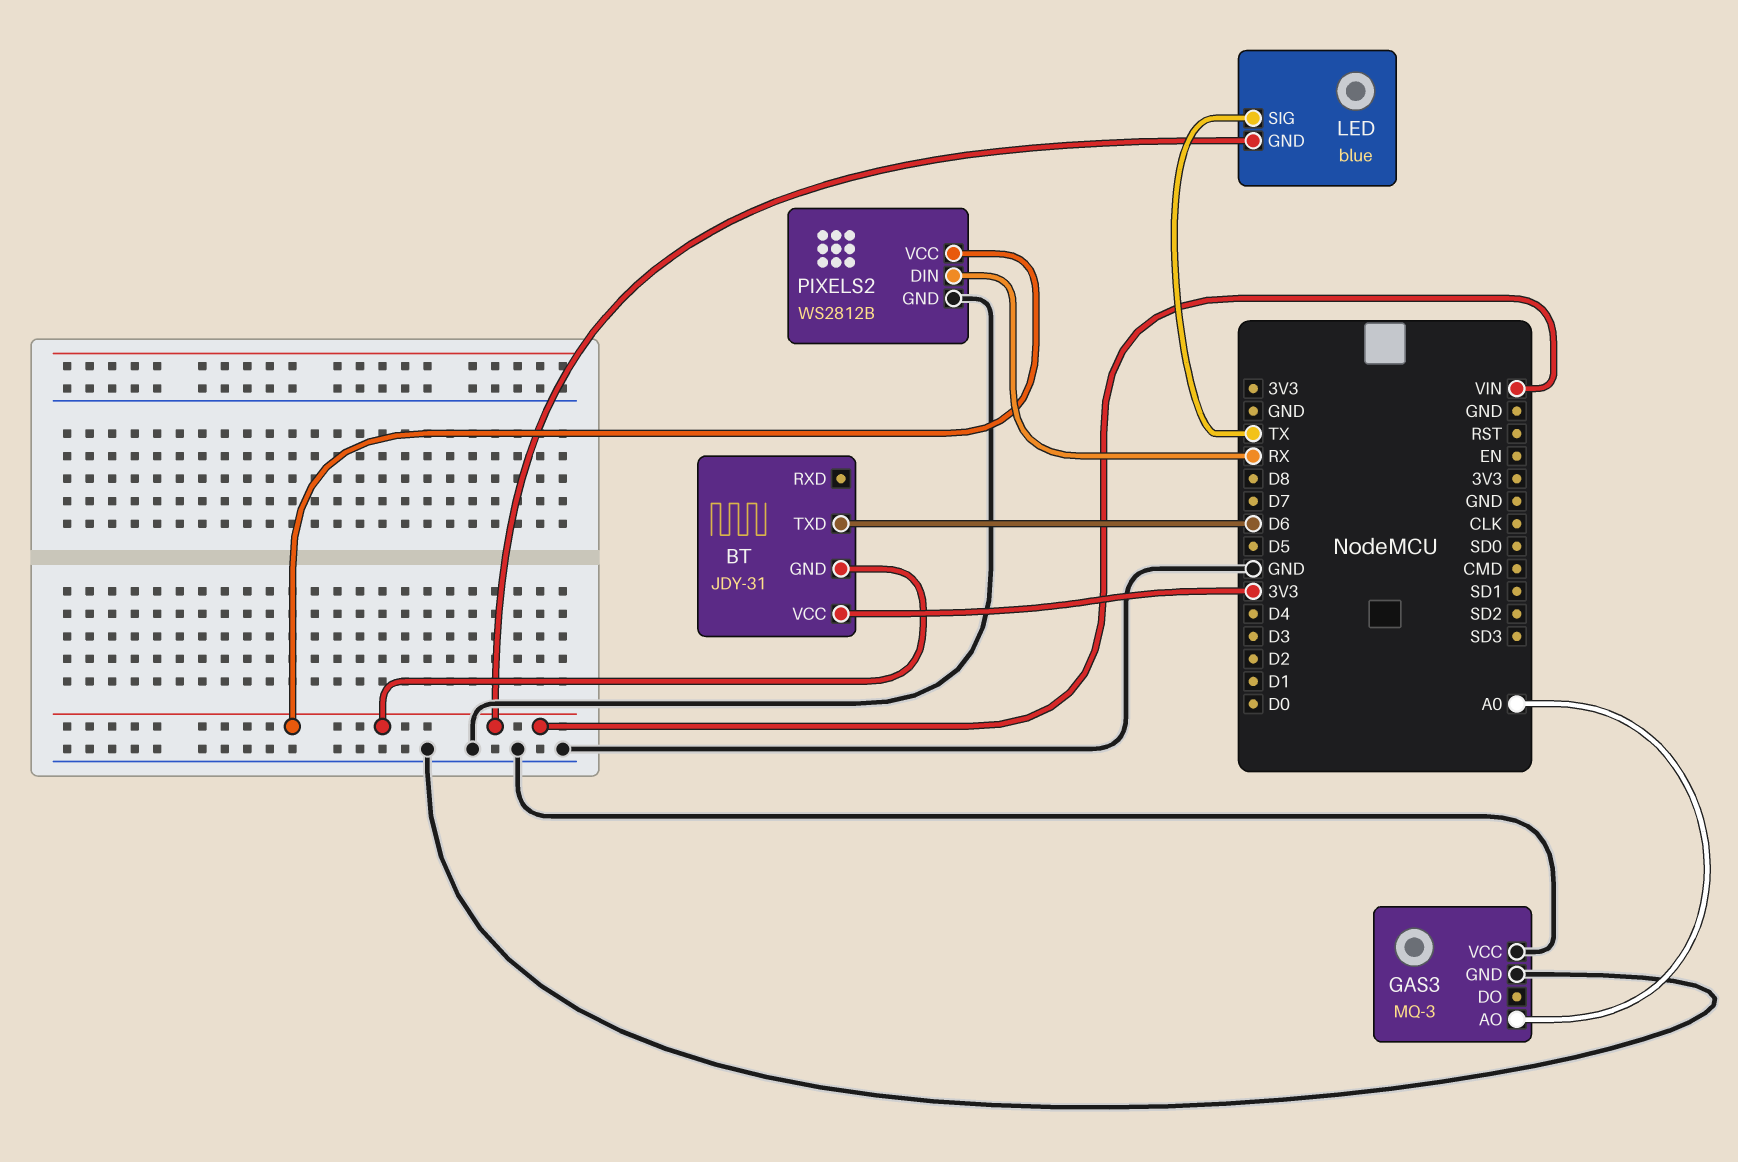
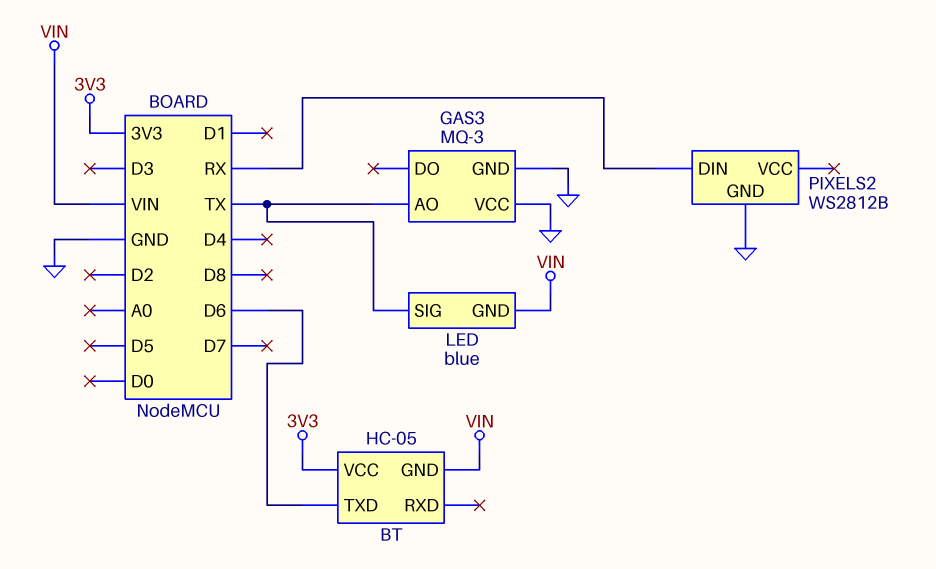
BT: JDY-31 -> HC-05
GAS3 pin AO: A0 -> TX
PIXELS2 pin VCC: VIN -> none

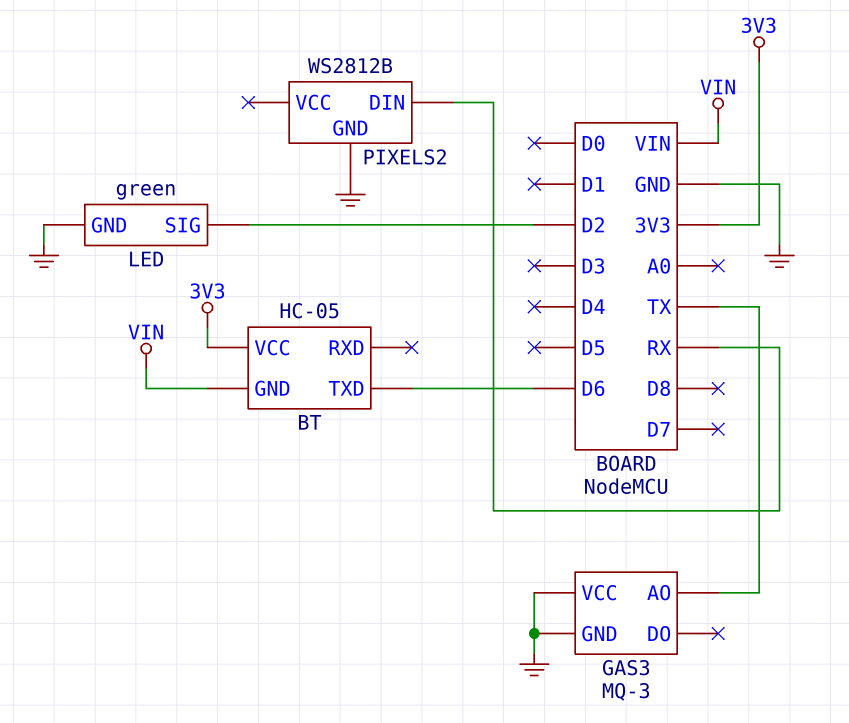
LED: blue -> green
LED pin GND: VIN -> GND
LED pin SIG: TX -> D2

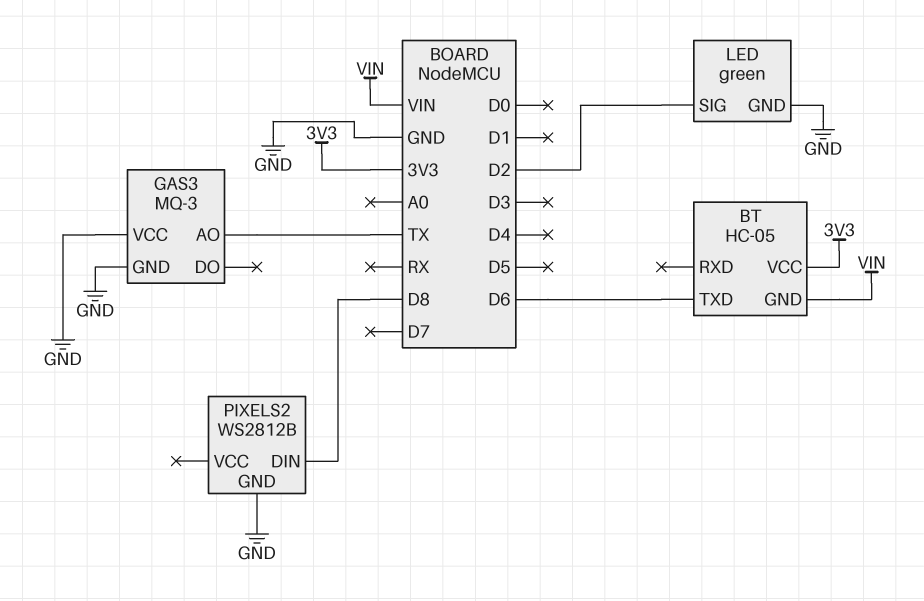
PIXELS2 pin DIN: RX -> D8

